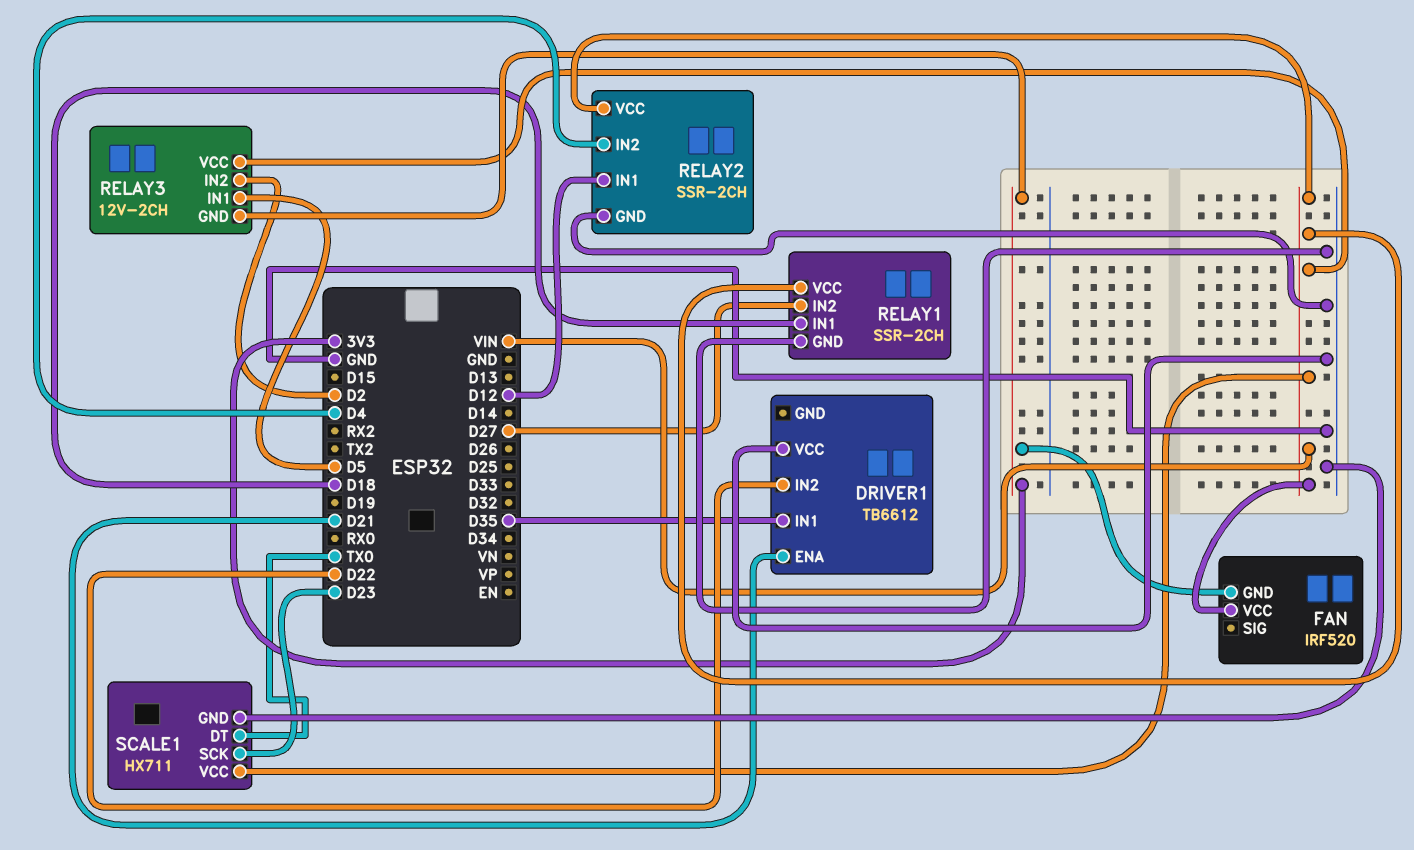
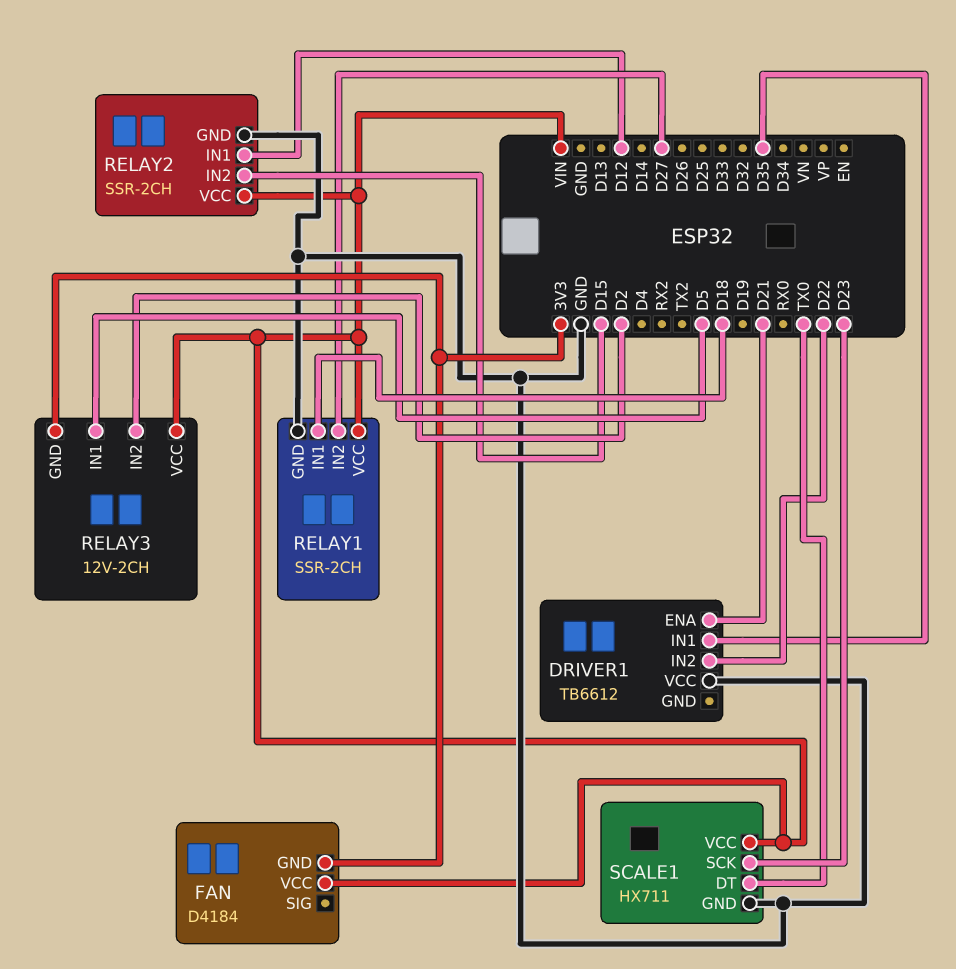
FAN: IRF520 -> D4184
RELAY2 pin IN2: D4 -> D15

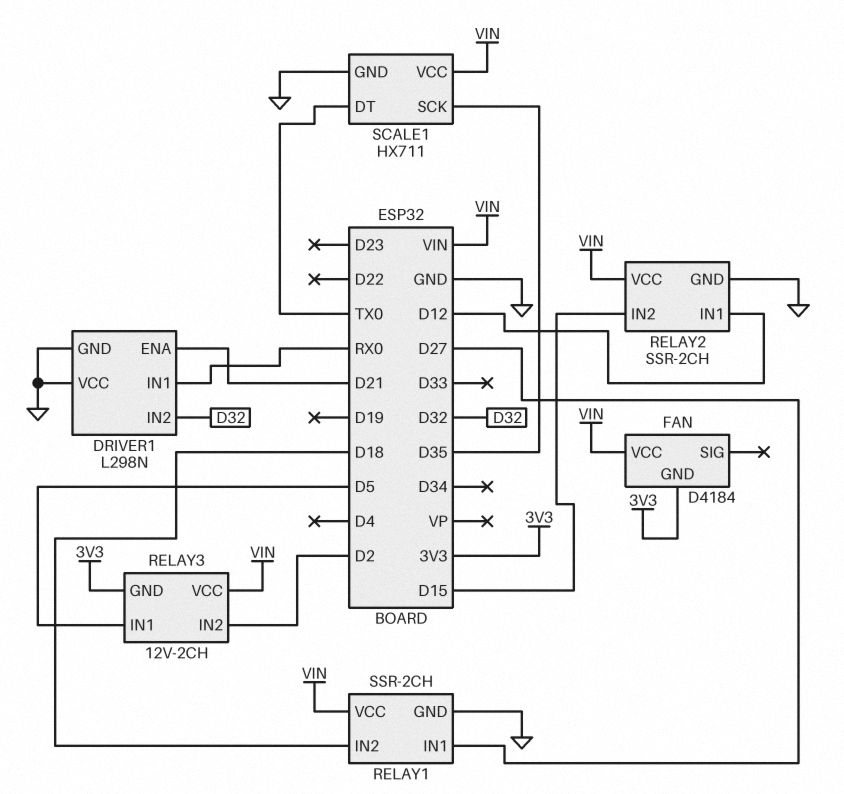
DRIVER1: TB6612 -> L298N
DRIVER1 pin GND: none -> GND
DRIVER1 pin IN1: D35 -> RX0
DRIVER1 pin IN2: D22 -> D32
RELAY1 pin IN1: D18 -> D27
RELAY1 pin IN2: D27 -> D18
SCALE1 pin SCK: D23 -> D35

